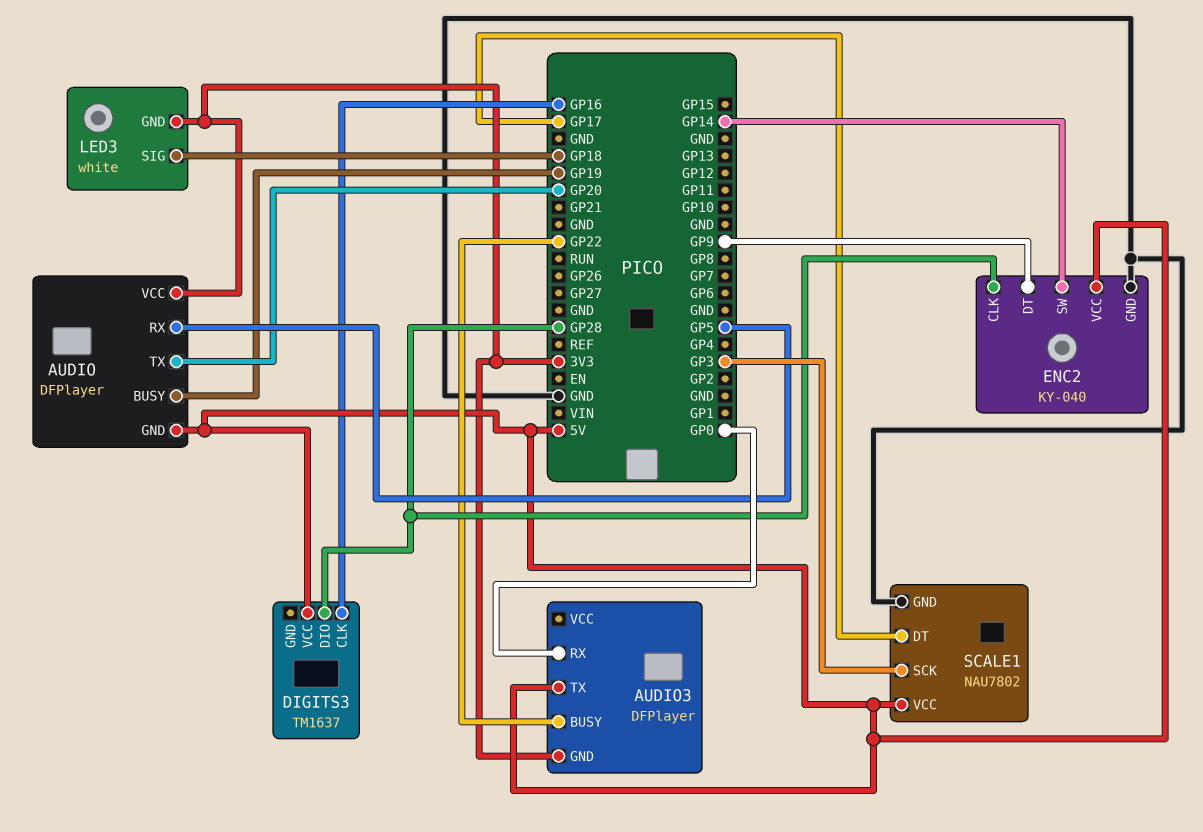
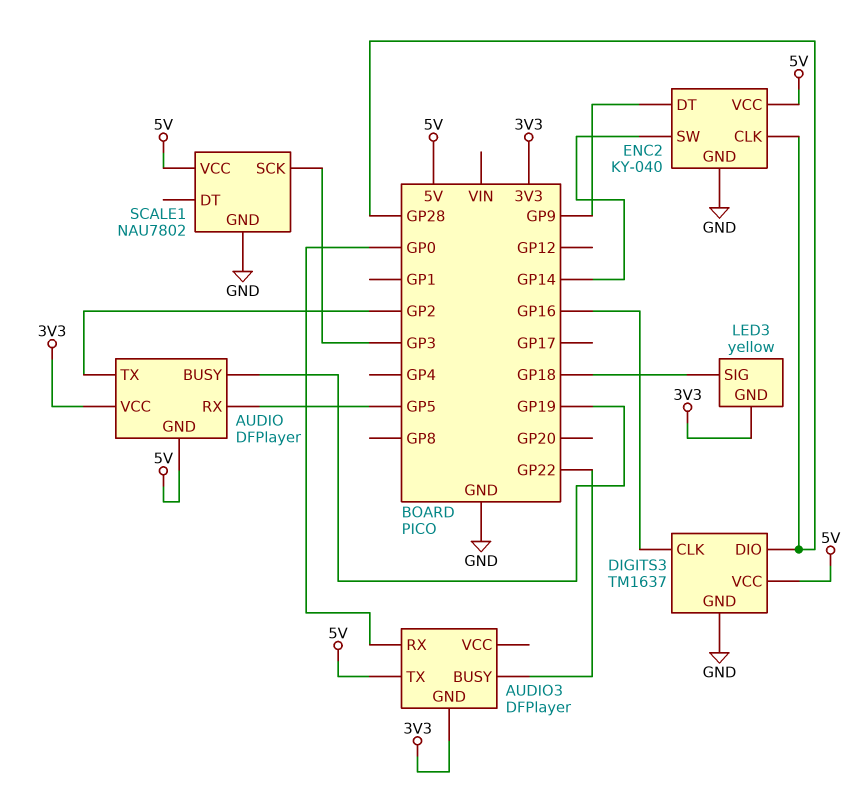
AUDIO pin TX: GP20 -> GP2
DIGITS3 pin GND: none -> GND
LED3: white -> yellow
SCALE1 pin DT: GP17 -> none

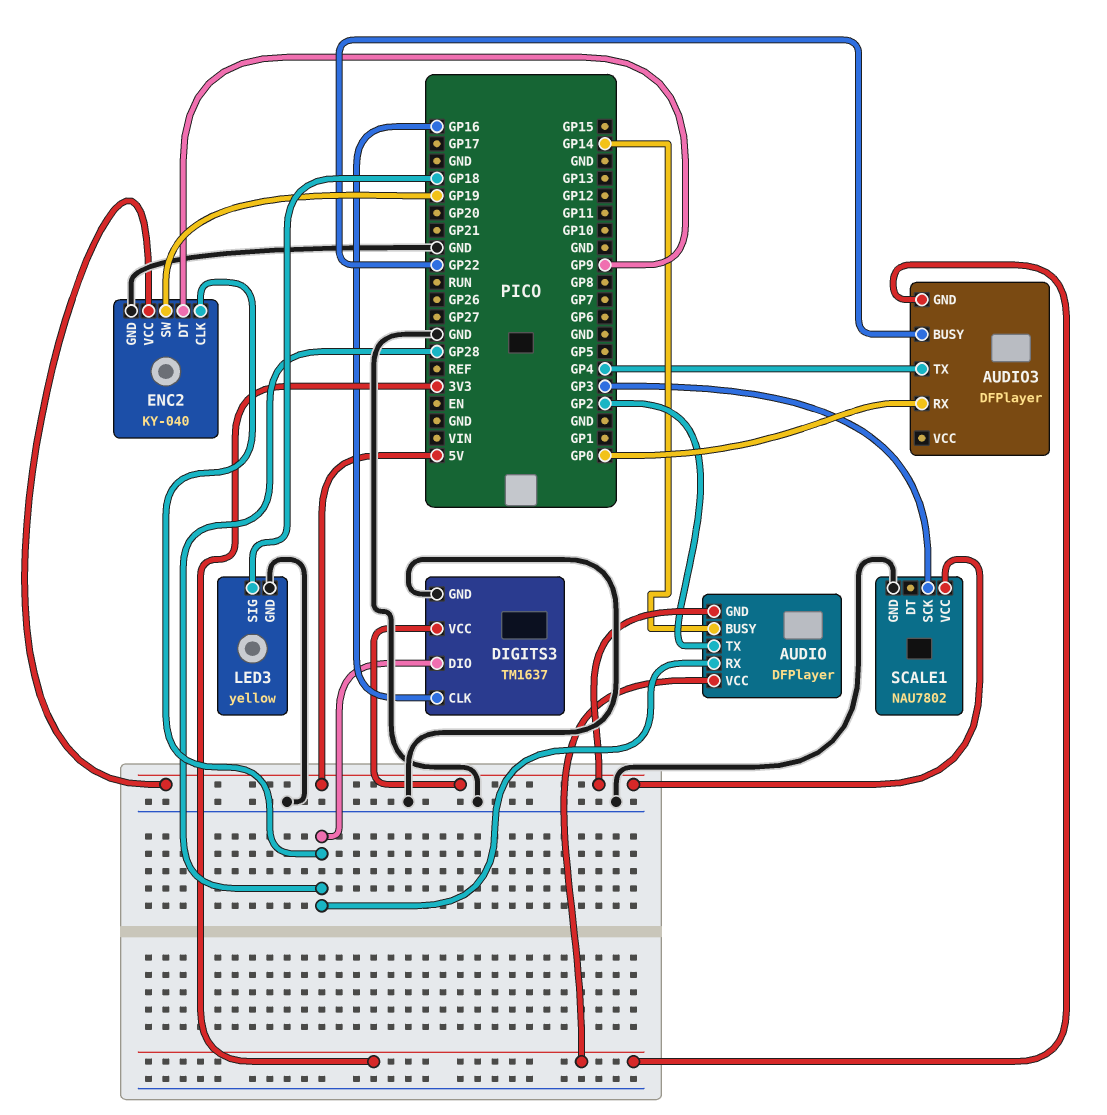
AUDIO pin BUSY: GP19 -> GP14
AUDIO pin RX: GP5 -> GP28
AUDIO3 pin TX: 5V -> GP4
ENC2 pin SW: GP14 -> GP19
LED3 pin GND: 3V3 -> GND

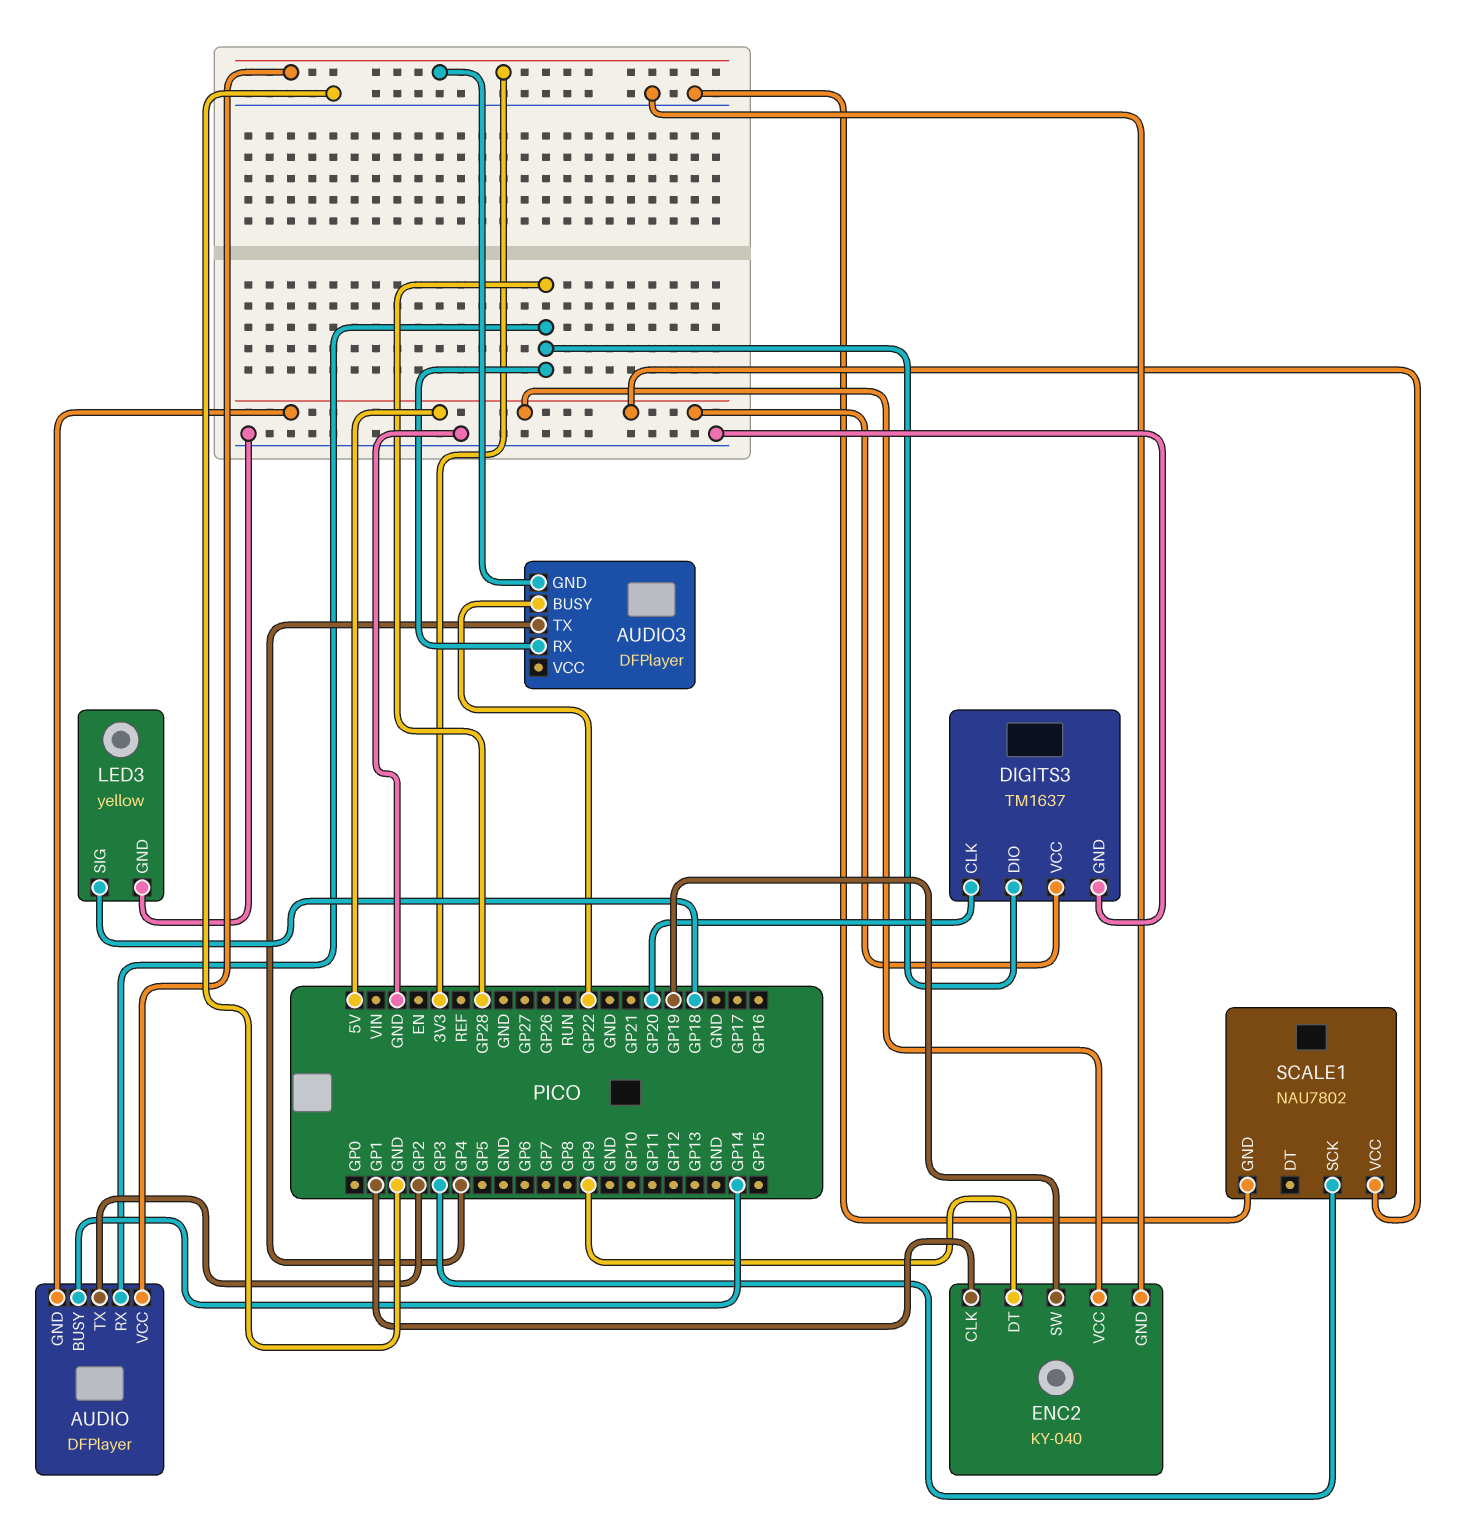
AUDIO3 pin RX: GP0 -> GP28
DIGITS3 pin CLK: GP16 -> GP20
ENC2 pin CLK: GP28 -> GP1

